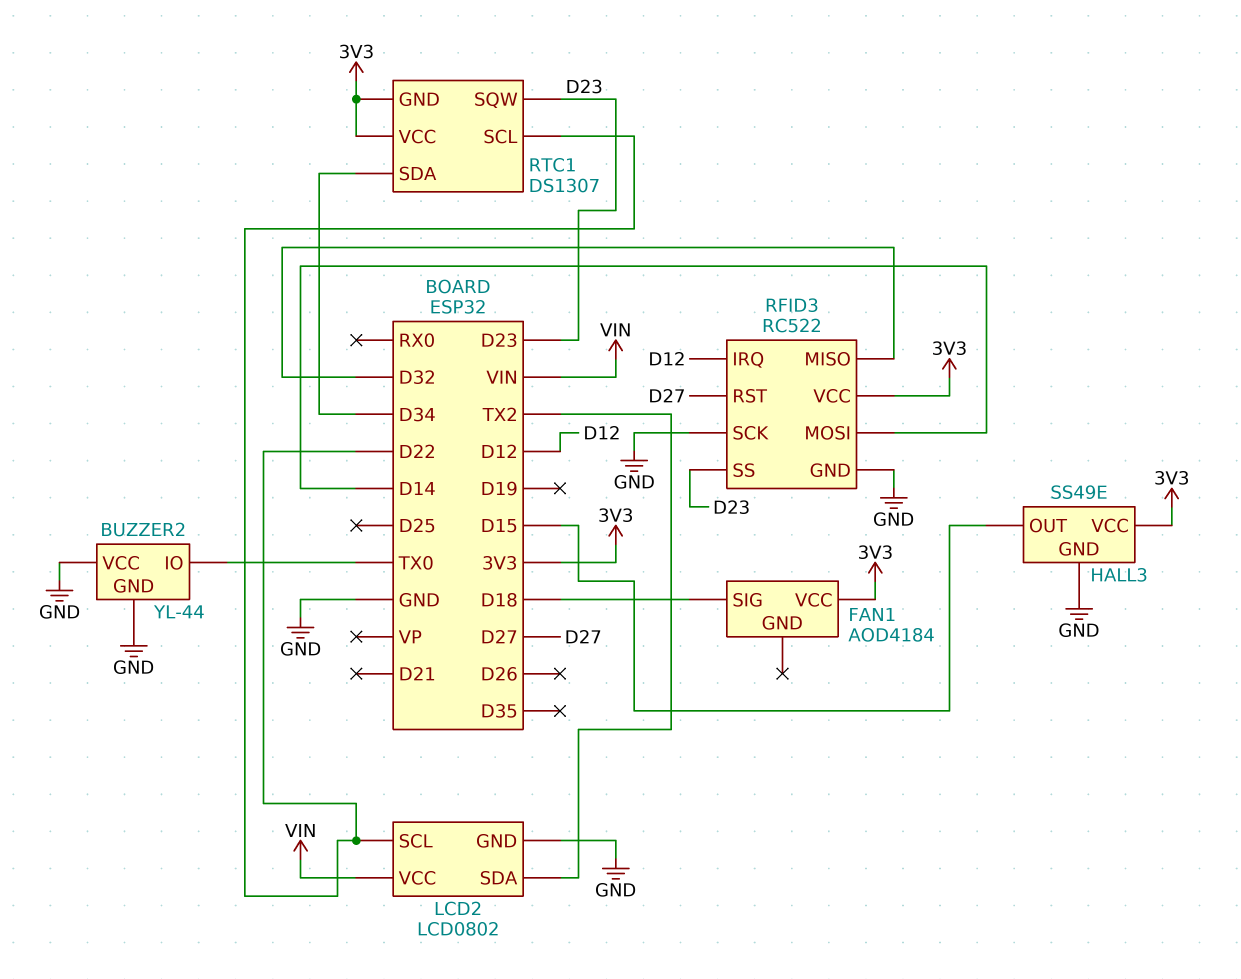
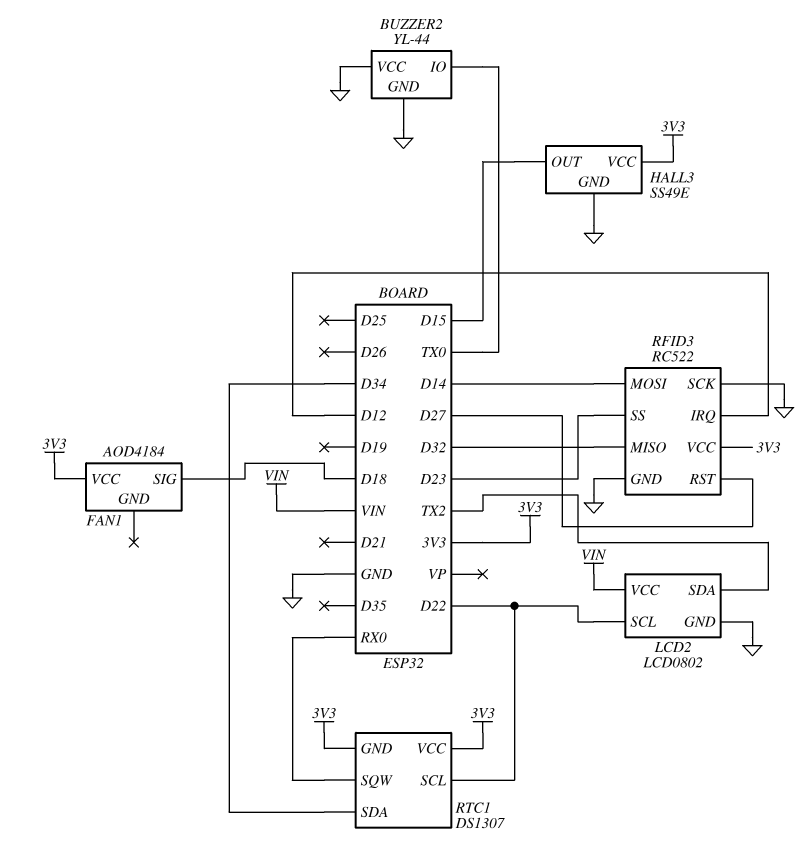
RTC1 pin SQW: D23 -> RX0

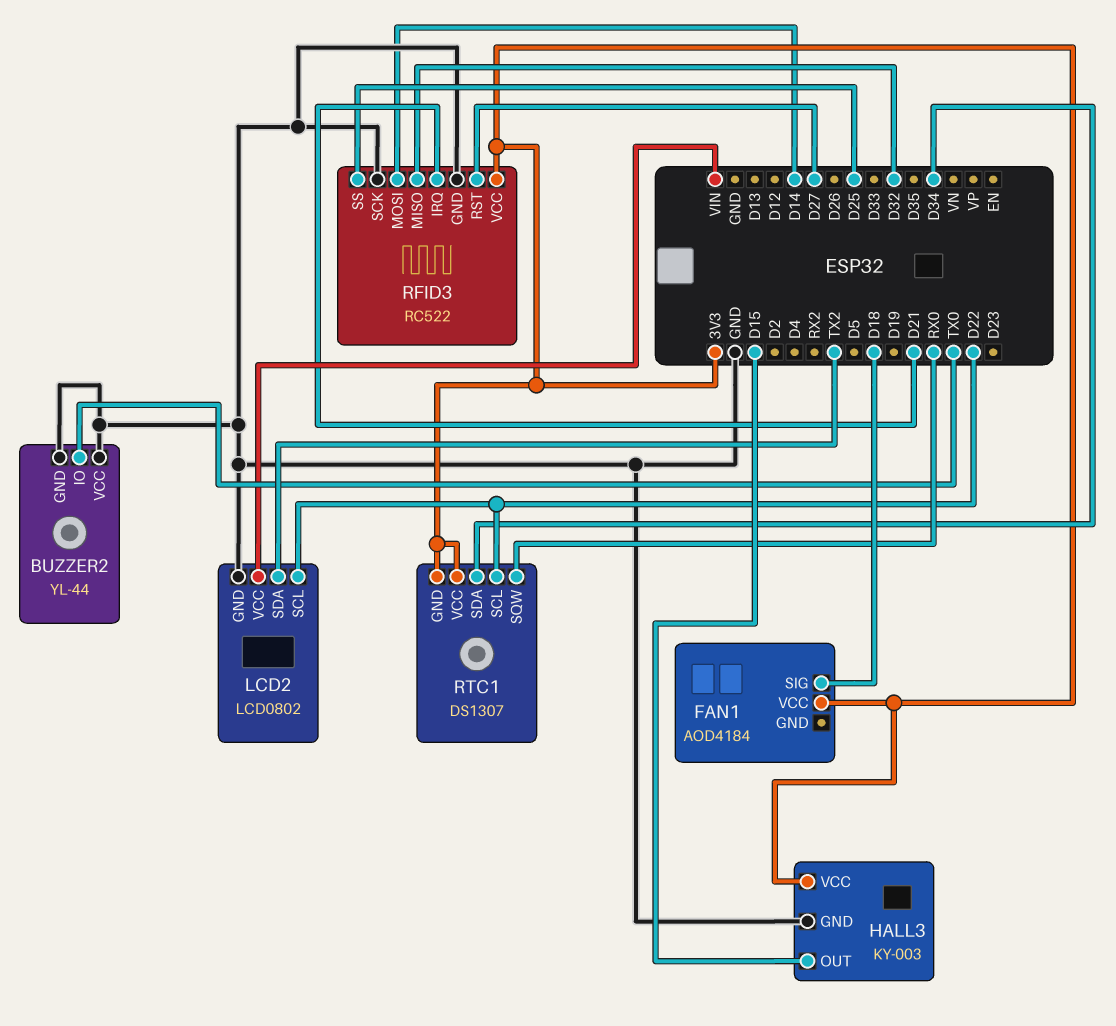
HALL3: SS49E -> KY-003
RFID3 pin IRQ: D12 -> D21
RFID3 pin SS: D23 -> D25

